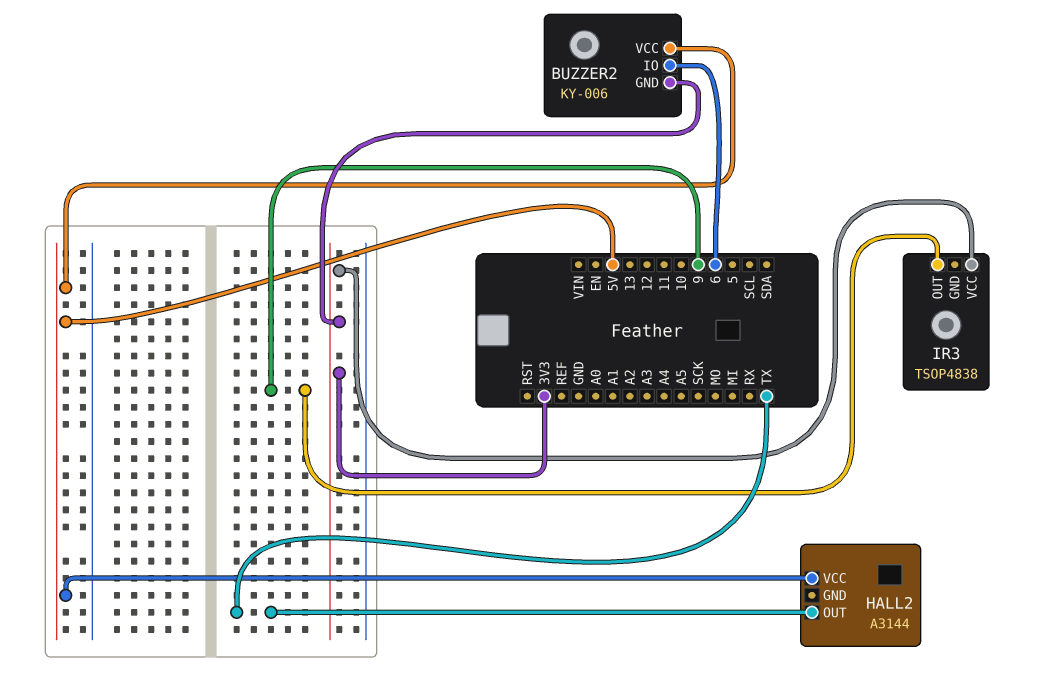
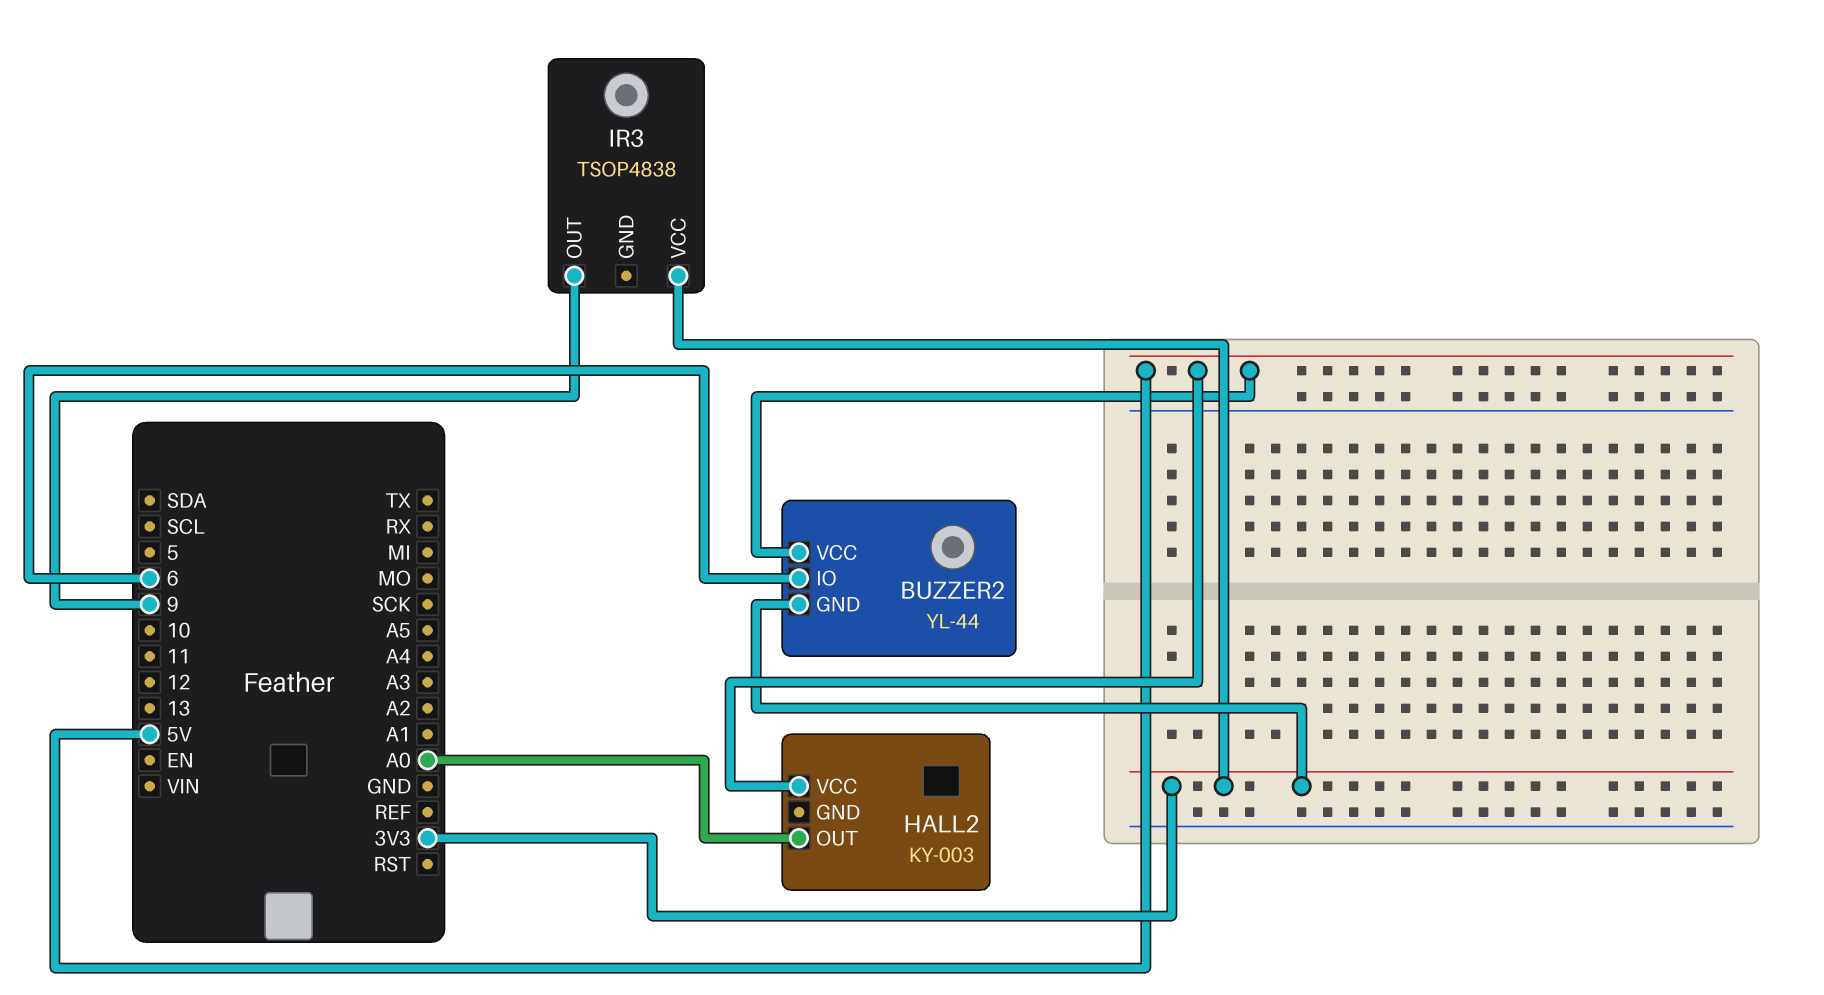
BUZZER2: KY-006 -> YL-44
HALL2: A3144 -> KY-003
HALL2 pin OUT: TX -> A0

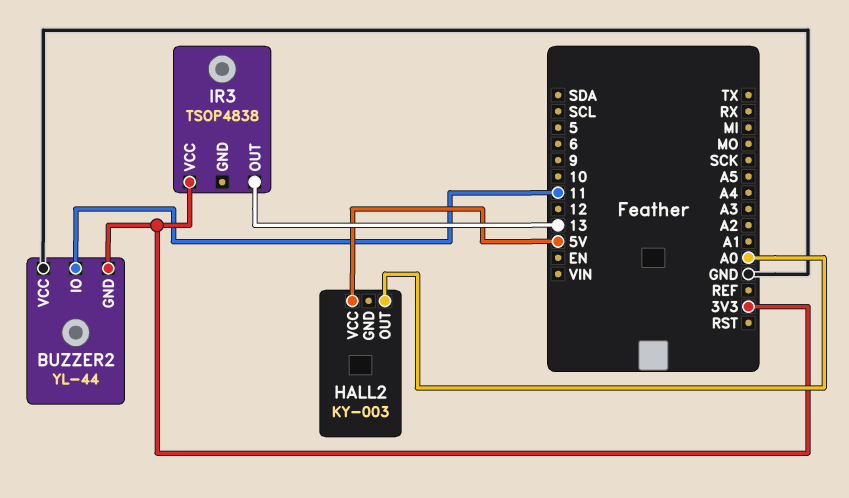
BUZZER2 pin IO: 6 -> 11
BUZZER2 pin VCC: 5V -> GND
IR3 pin OUT: 9 -> 13

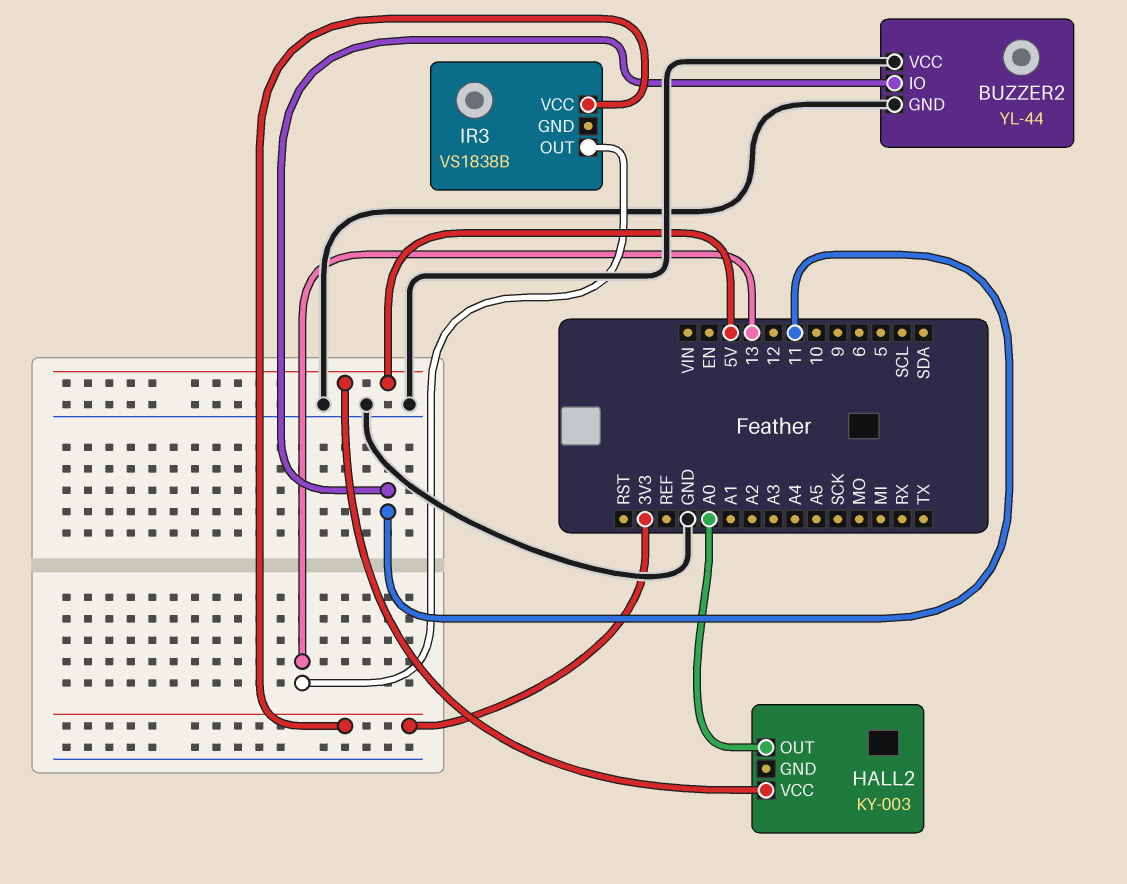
BUZZER2 pin GND: 3V3 -> GND
IR3: TSOP4838 -> VS1838B

